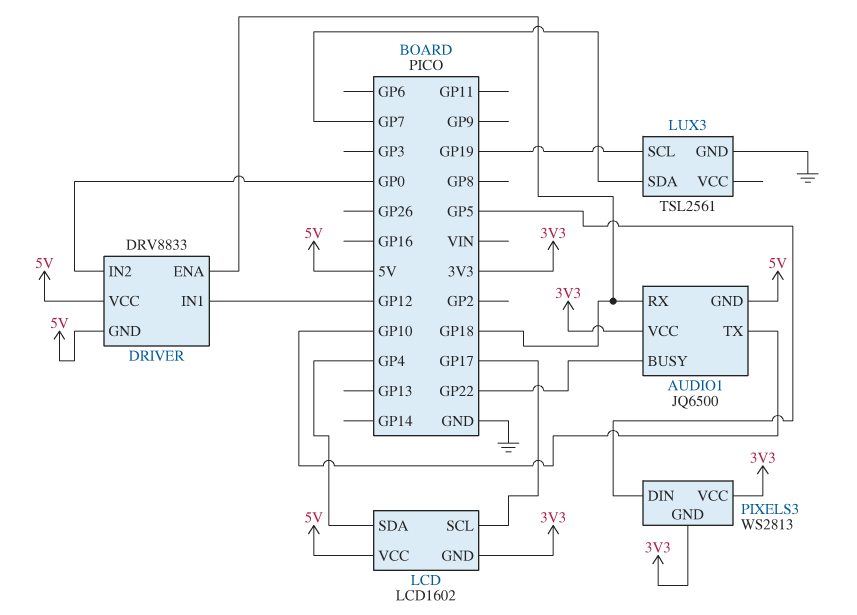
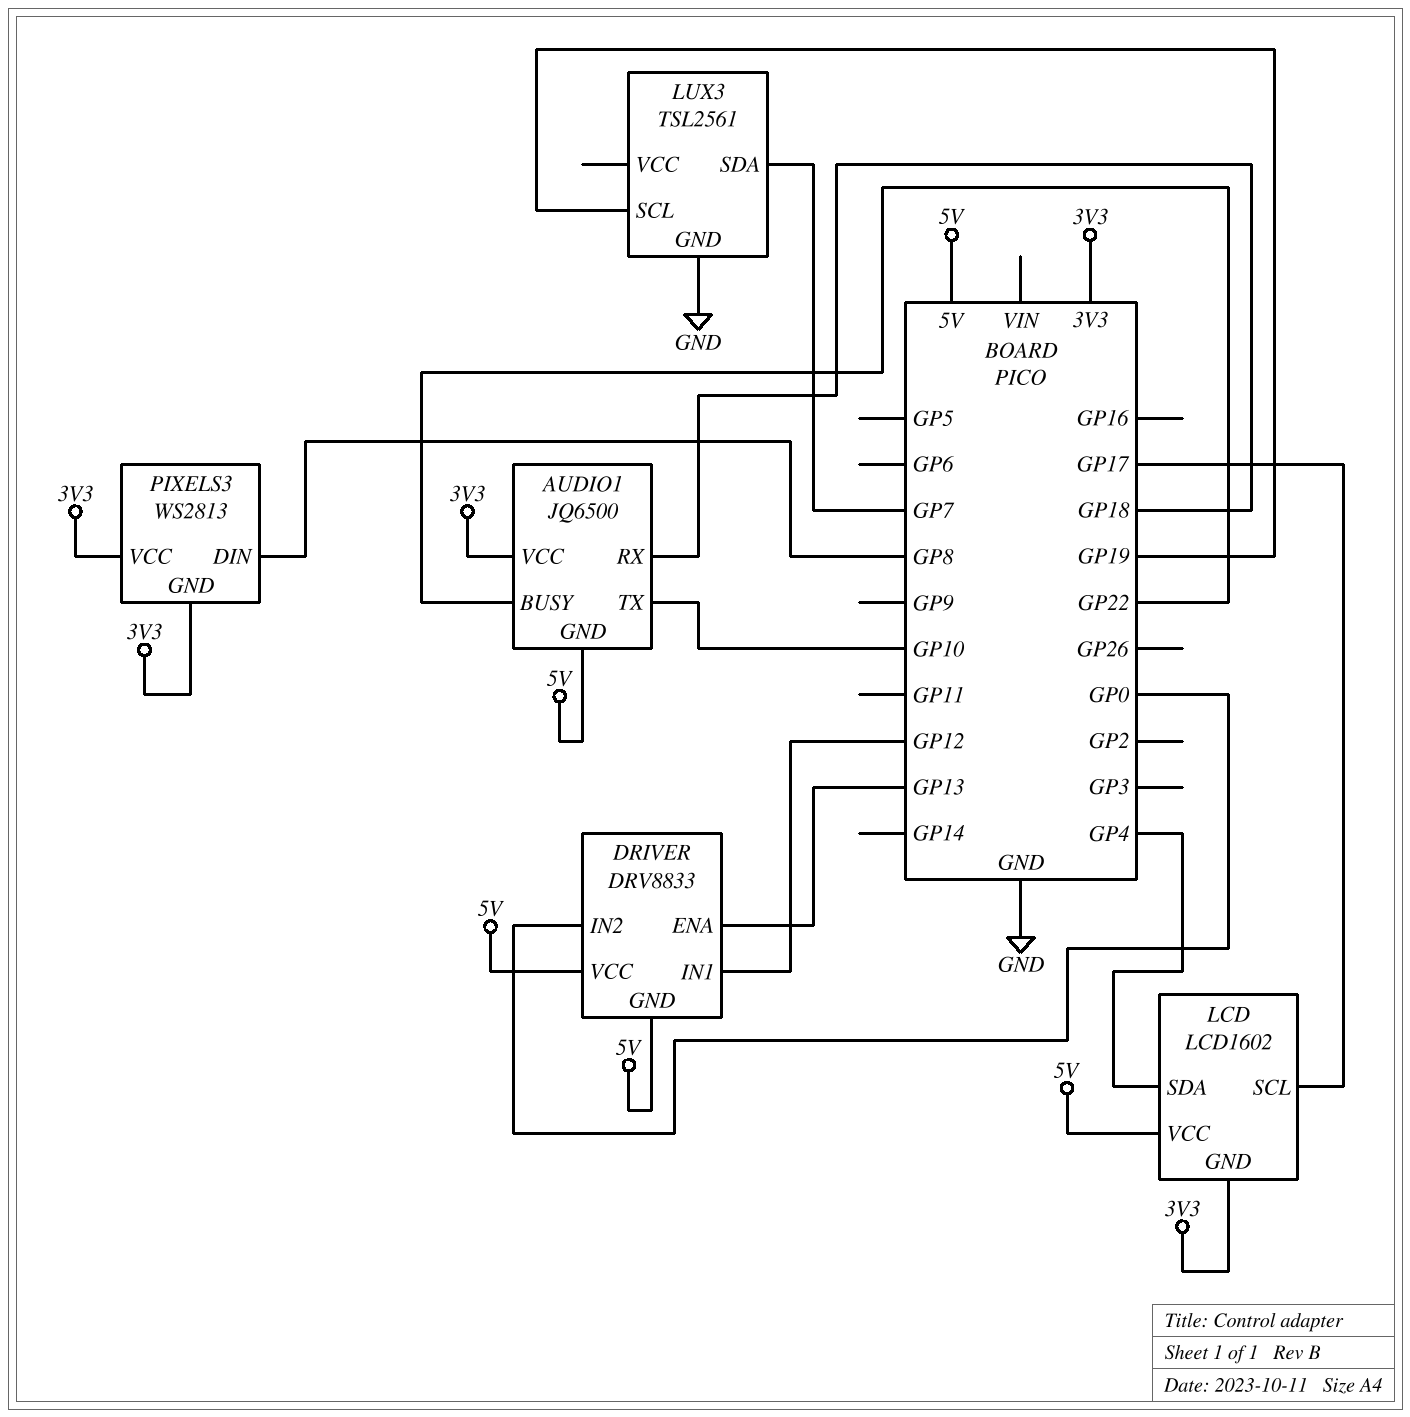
DRIVER pin ENA: GP18 -> GP13
PIXELS3 pin DIN: GP5 -> GP8

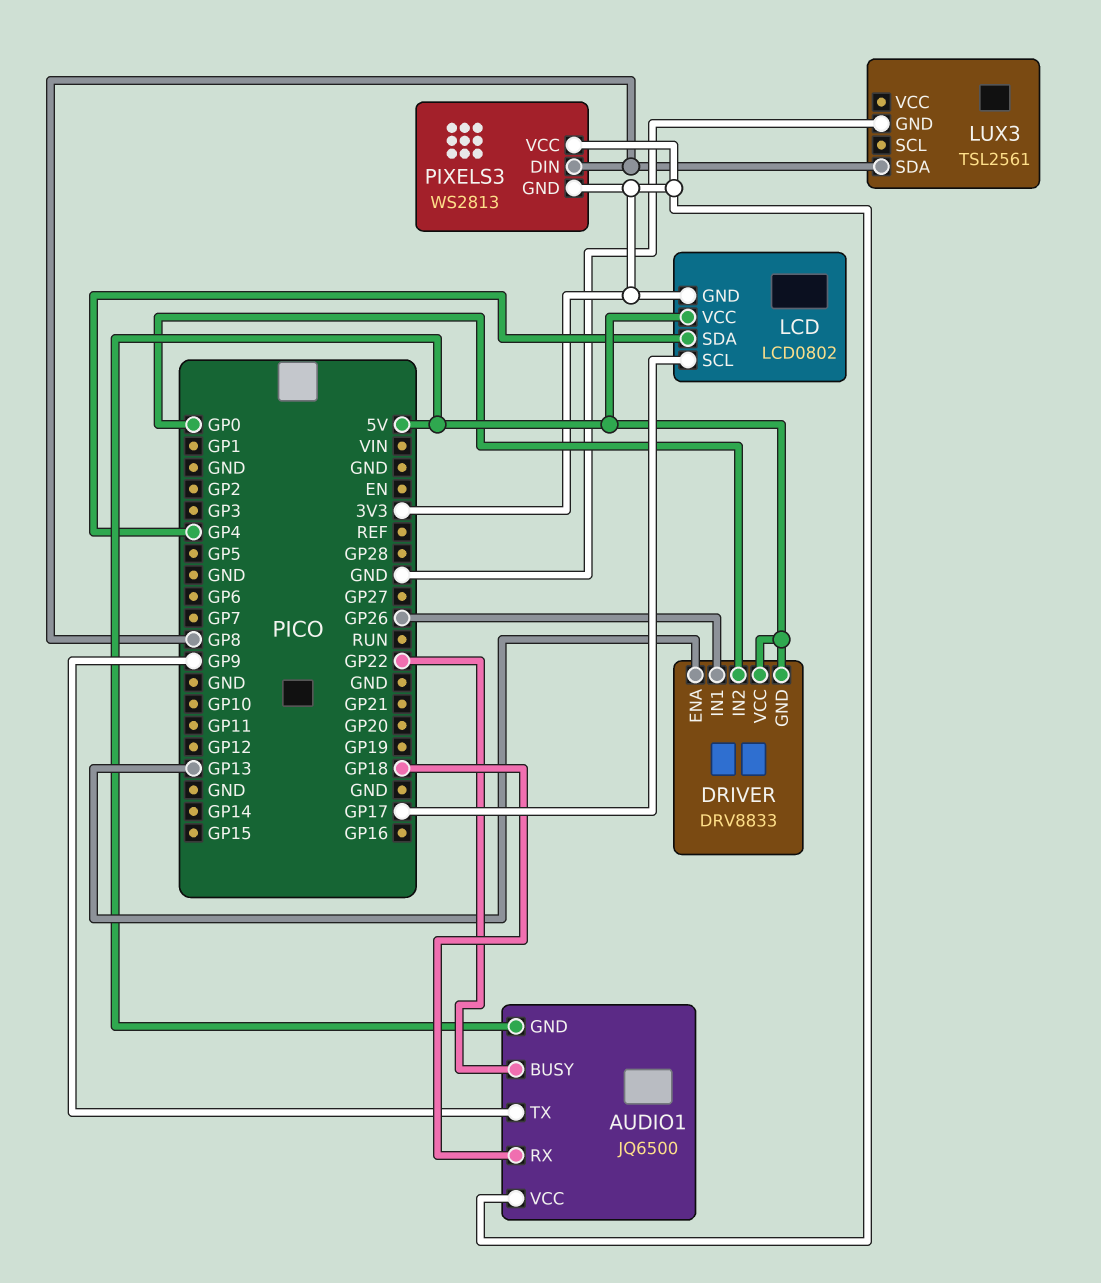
AUDIO1 pin TX: GP10 -> GP9
DRIVER pin IN1: GP12 -> GP26
LCD: LCD1602 -> LCD0802
LUX3 pin SCL: GP19 -> none
LUX3 pin SDA: GP7 -> GP8

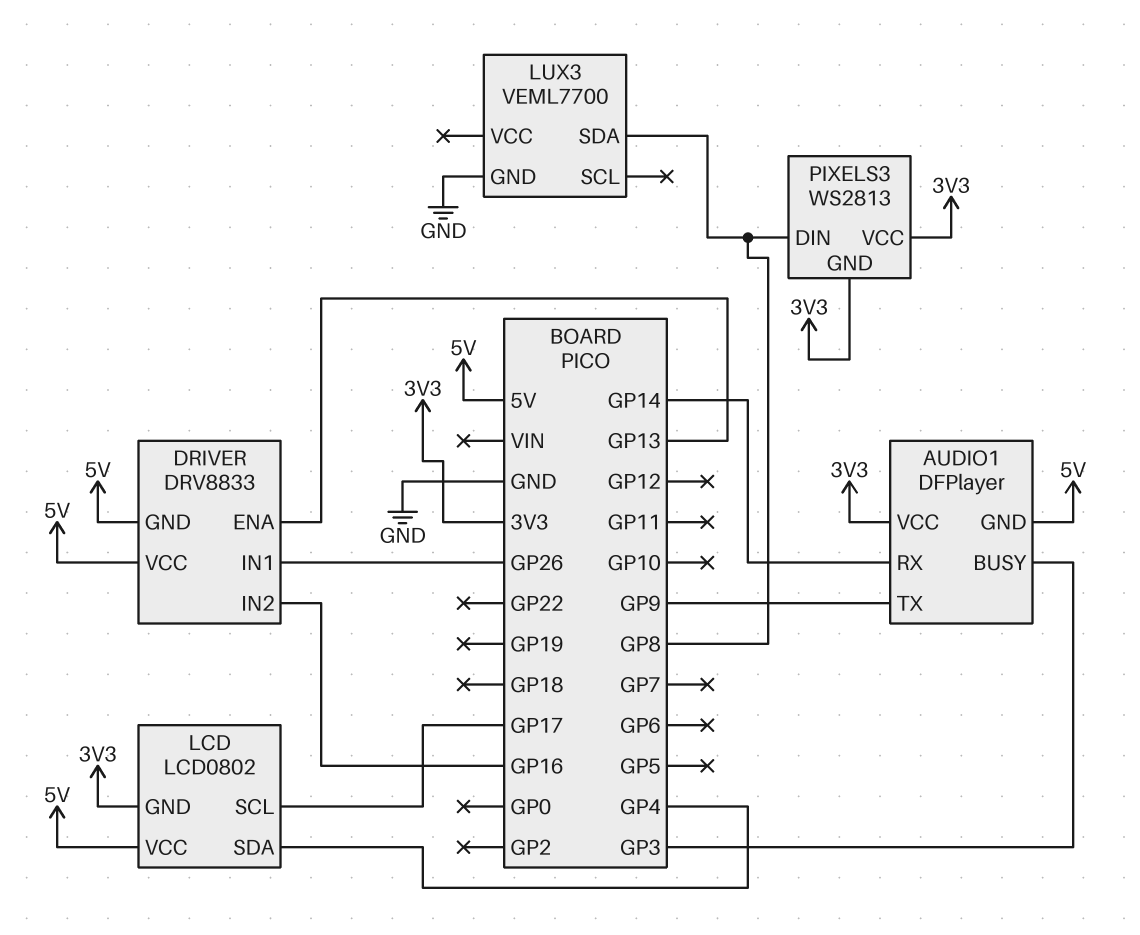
AUDIO1: JQ6500 -> DFPlayer
AUDIO1 pin BUSY: GP22 -> GP3
AUDIO1 pin RX: GP18 -> GP14
DRIVER pin IN2: GP0 -> GP16
LUX3: TSL2561 -> VEML7700

